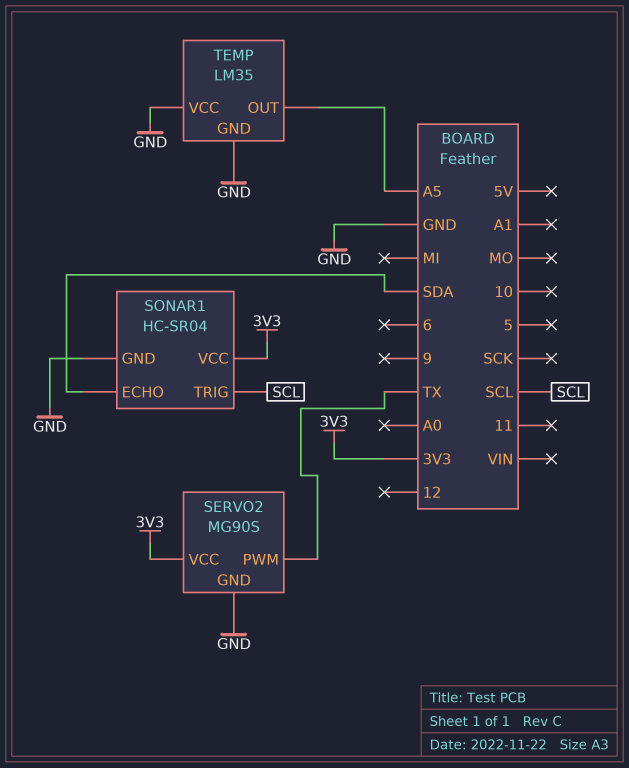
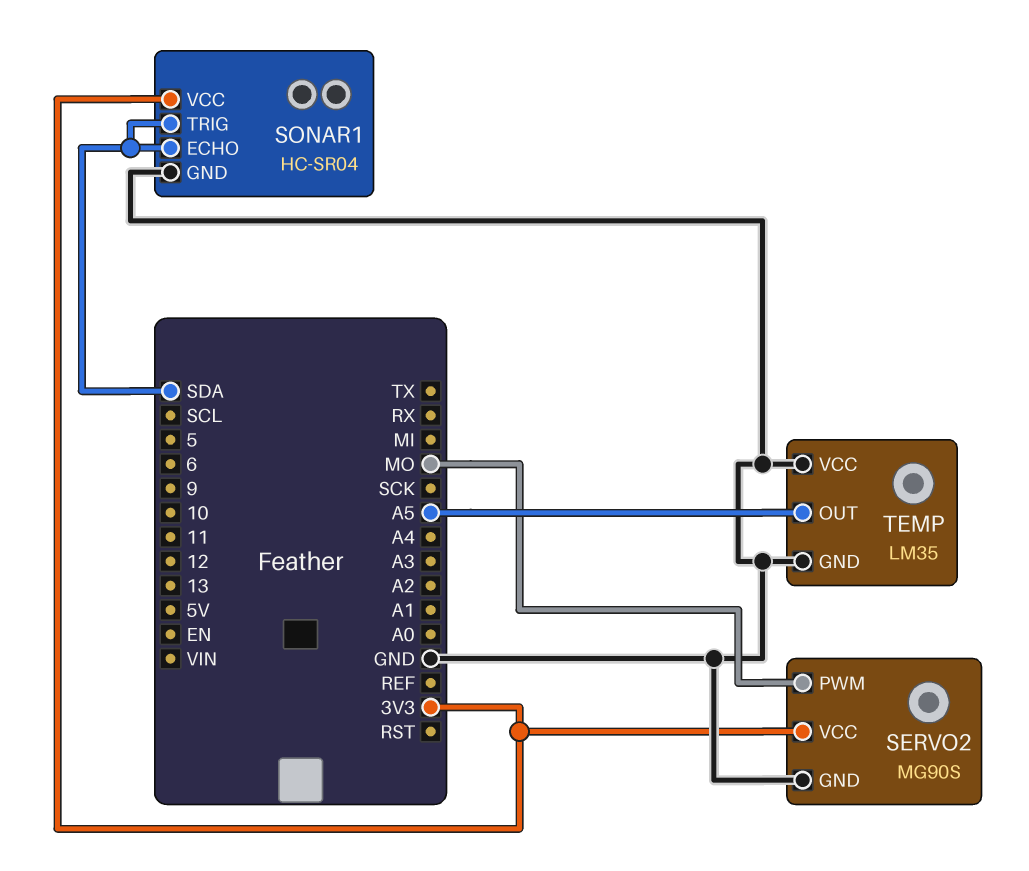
SERVO2 pin PWM: TX -> MO
SONAR1 pin TRIG: SCL -> SDA

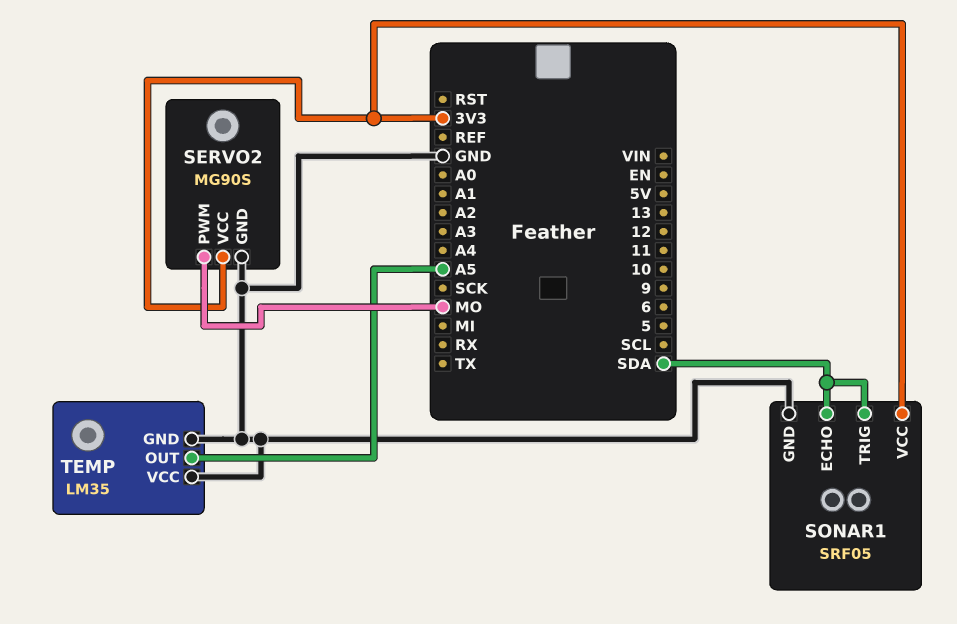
SONAR1: HC-SR04 -> SRF05

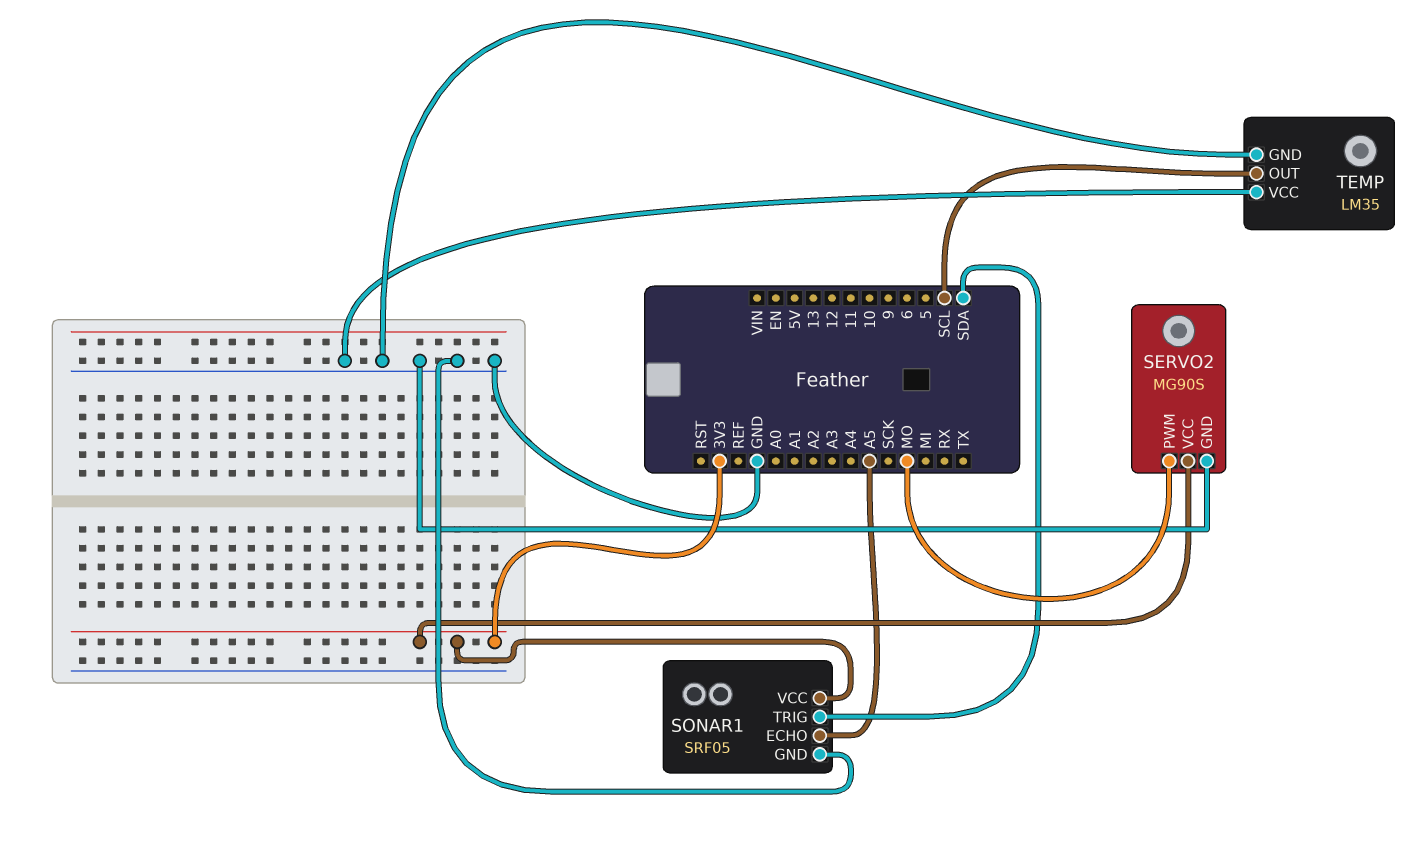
SONAR1 pin ECHO: SDA -> A5
TEMP pin OUT: A5 -> SCL

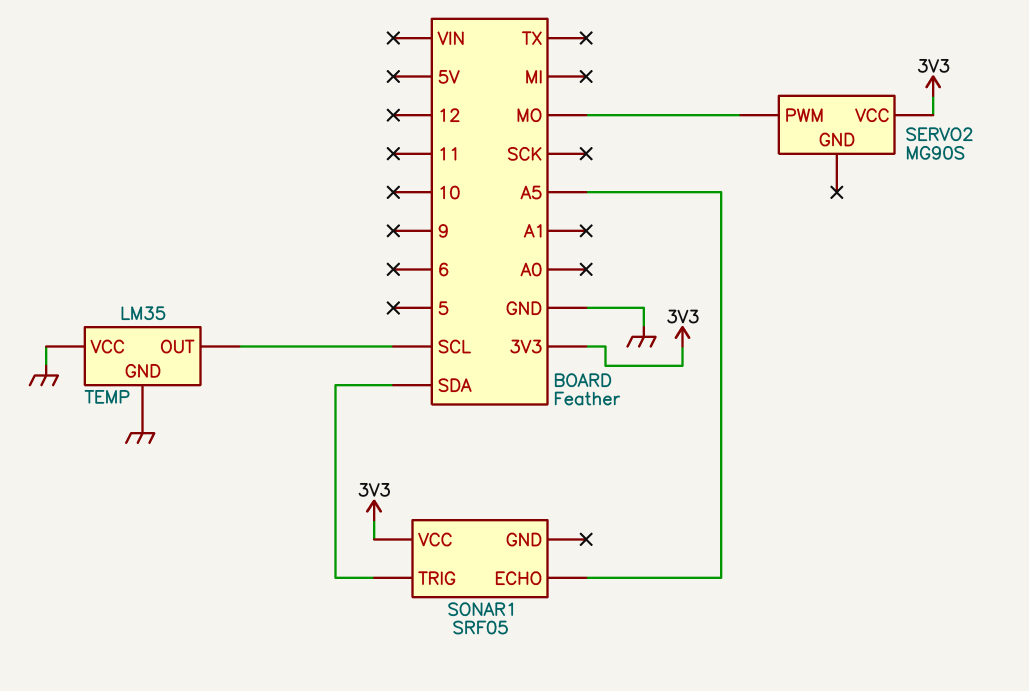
SERVO2 pin GND: GND -> none
SONAR1 pin GND: GND -> none

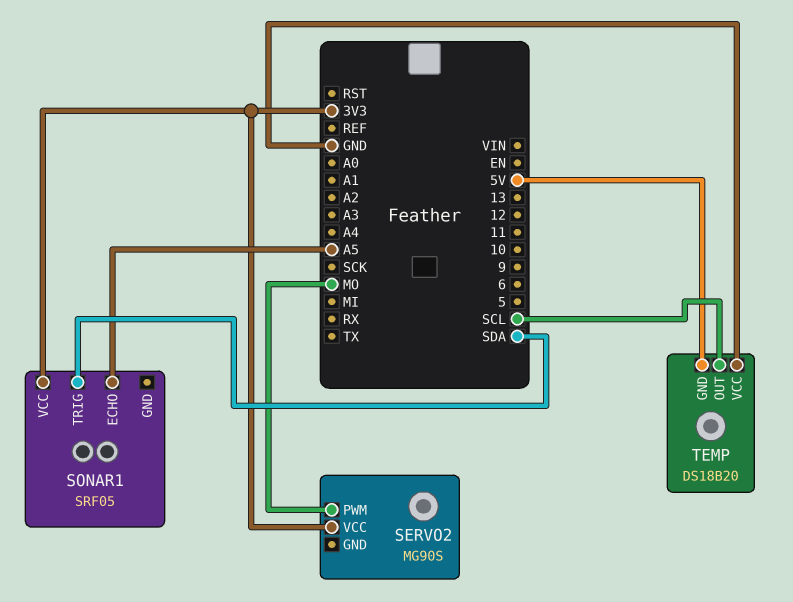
TEMP: LM35 -> DS18B20
TEMP pin GND: GND -> 5V

